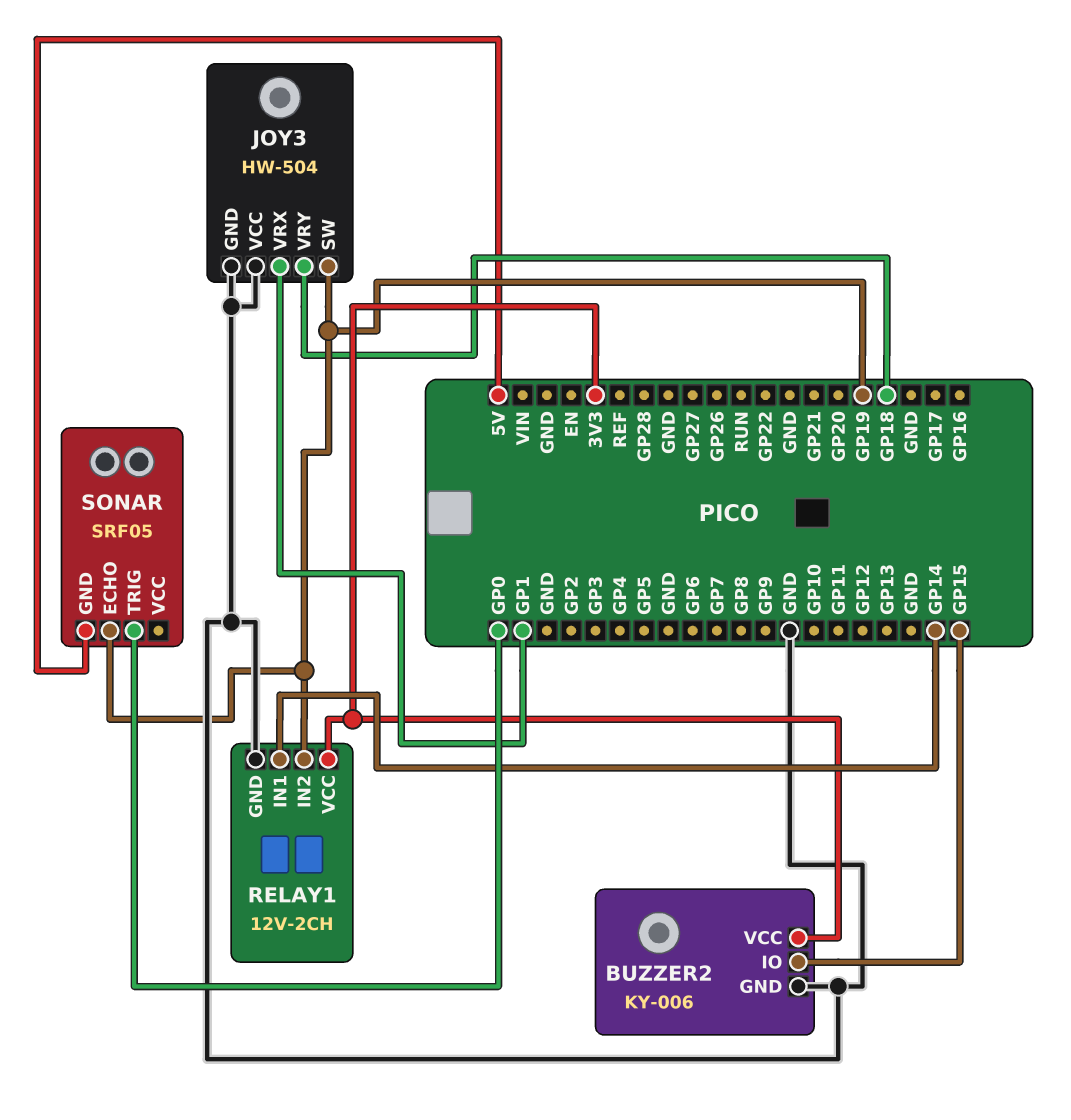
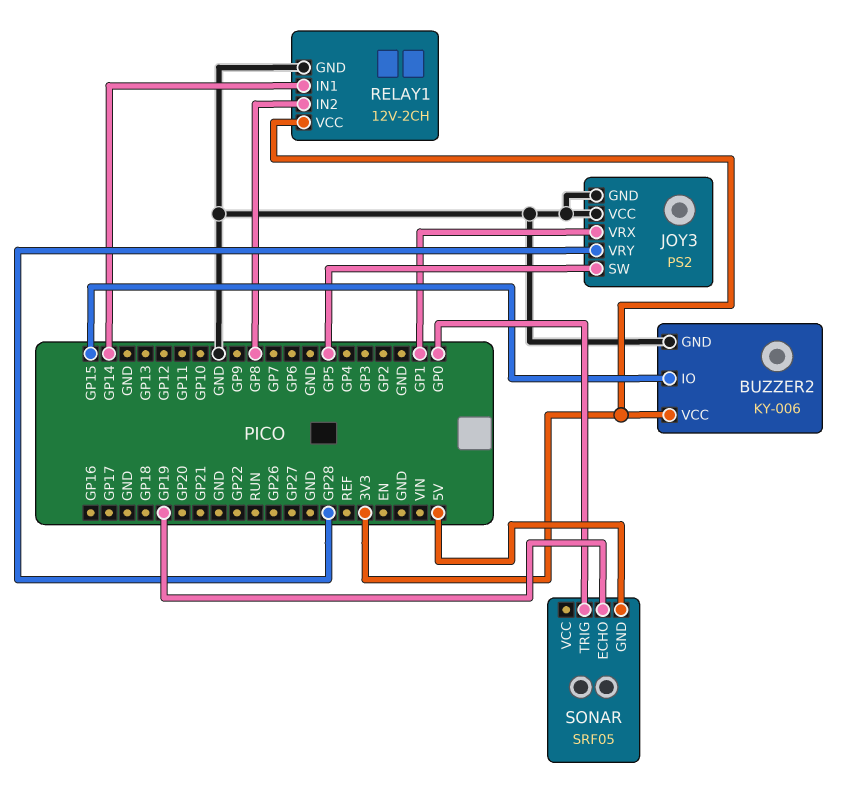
JOY3: HW-504 -> PS2
JOY3 pin SW: GP19 -> GP5
JOY3 pin VRY: GP18 -> GP28
RELAY1 pin IN2: GP19 -> GP8

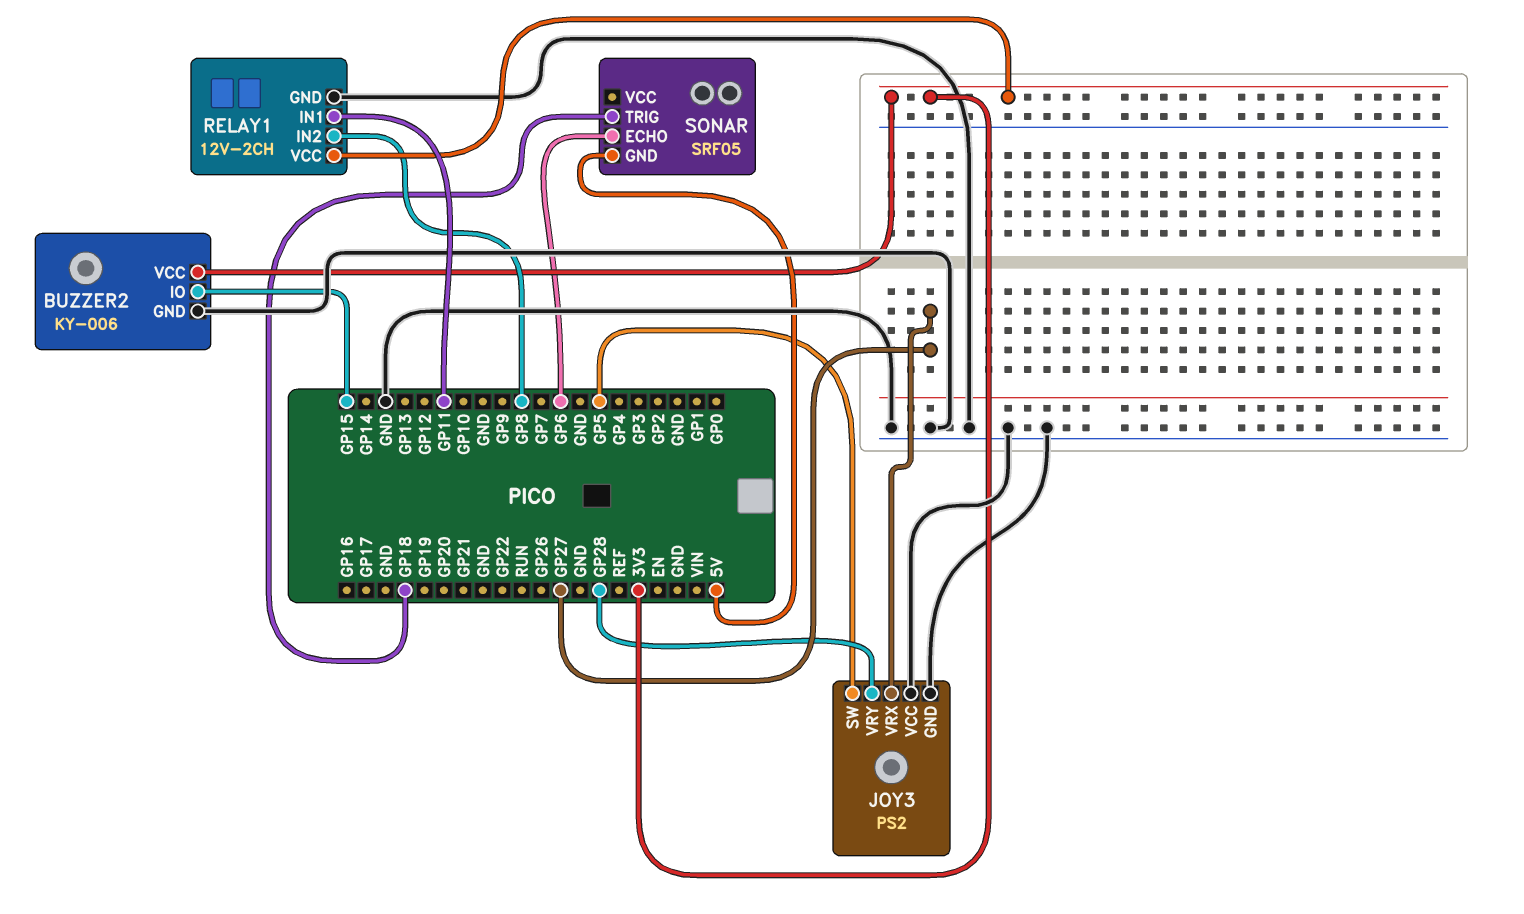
JOY3 pin VRX: GP1 -> GP27
RELAY1 pin IN1: GP14 -> GP11
SONAR pin ECHO: GP19 -> GP6
SONAR pin TRIG: GP0 -> GP18

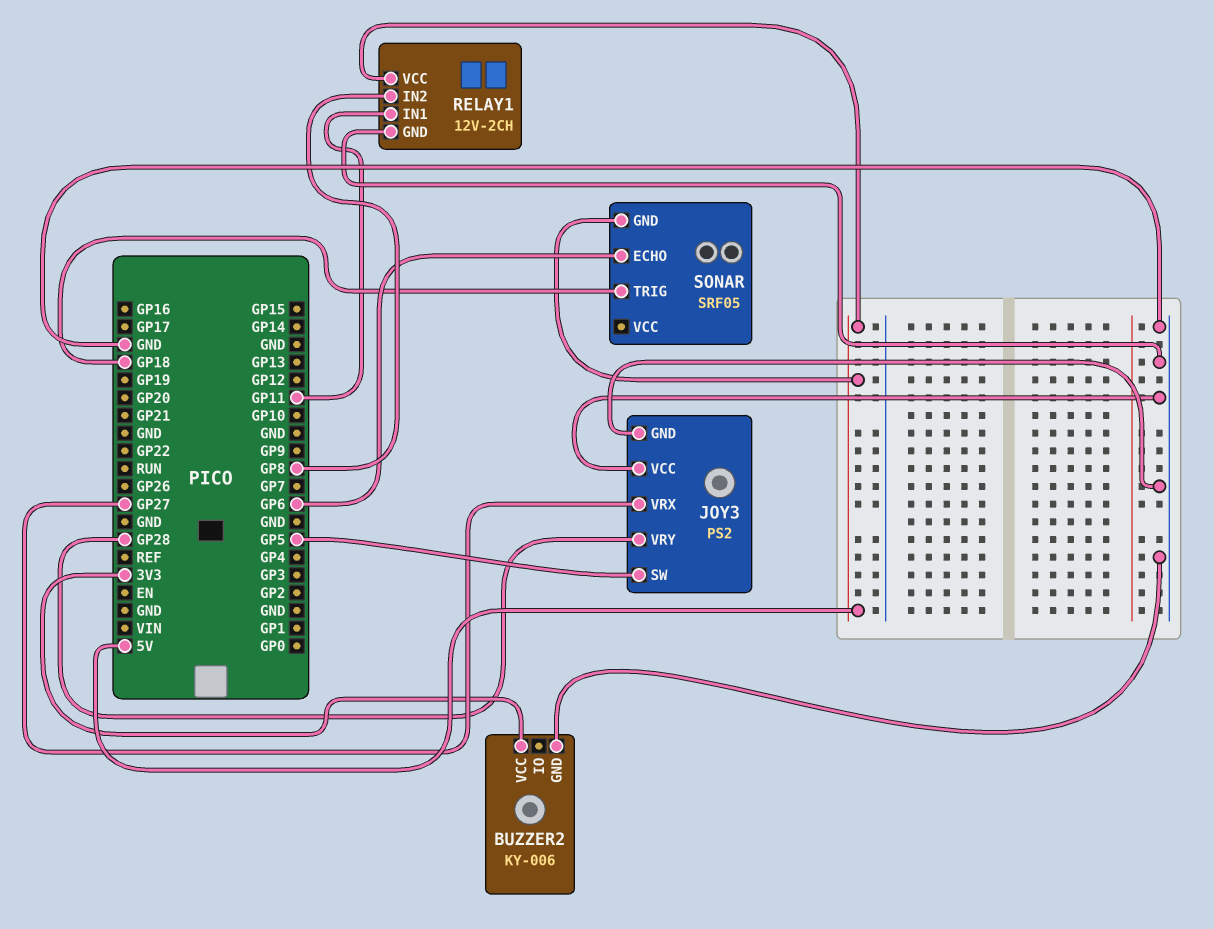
BUZZER2 pin IO: GP15 -> none
RELAY1 pin VCC: 3V3 -> 5V

